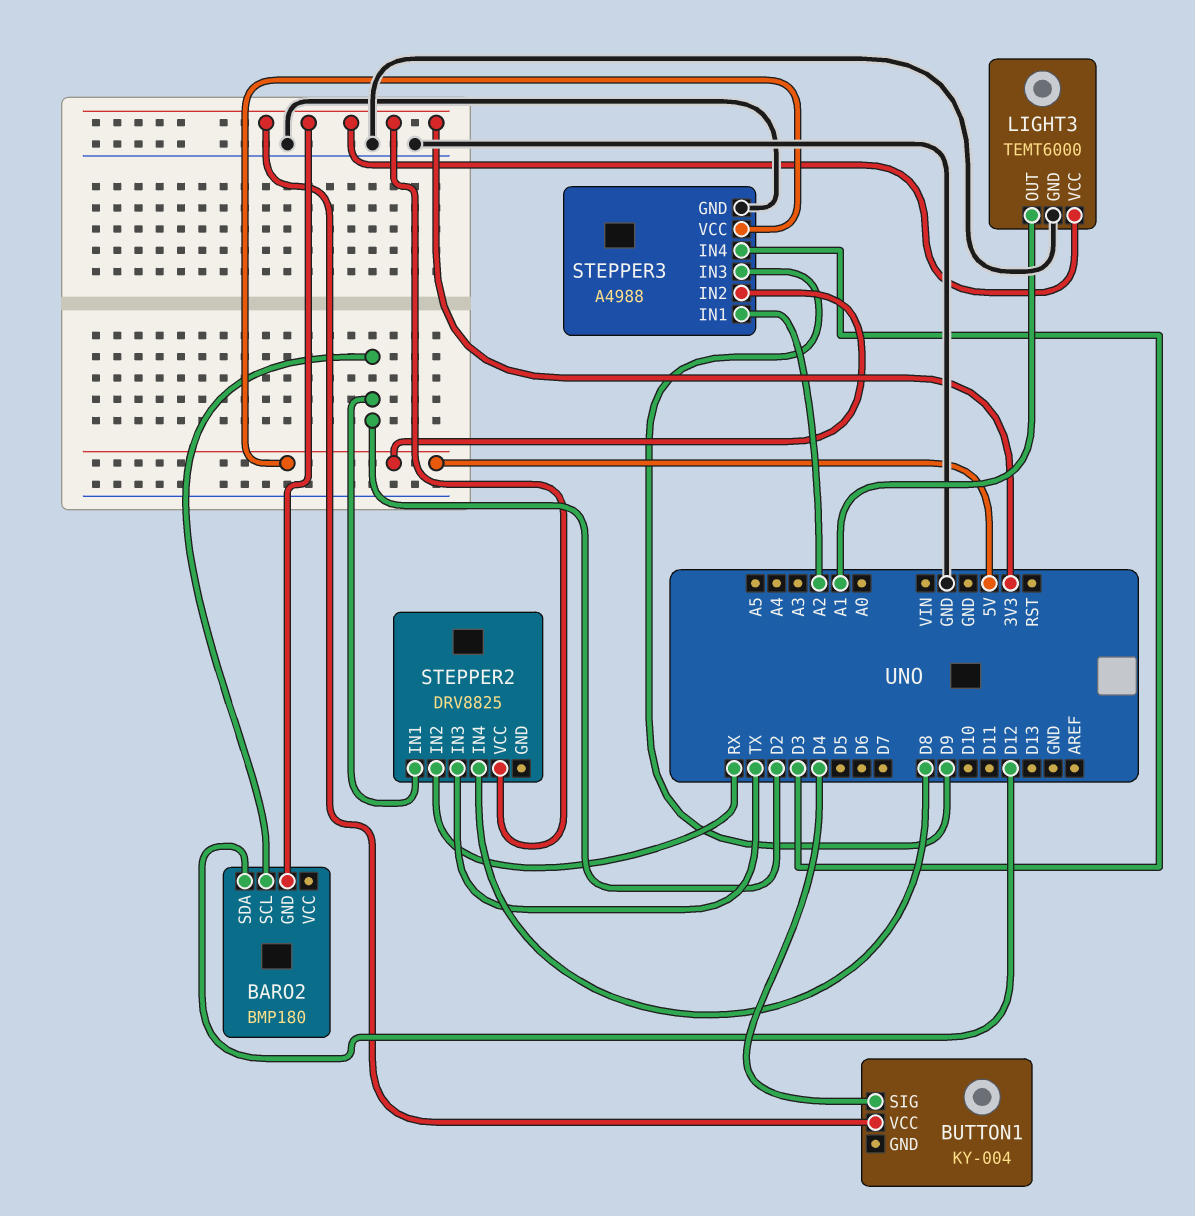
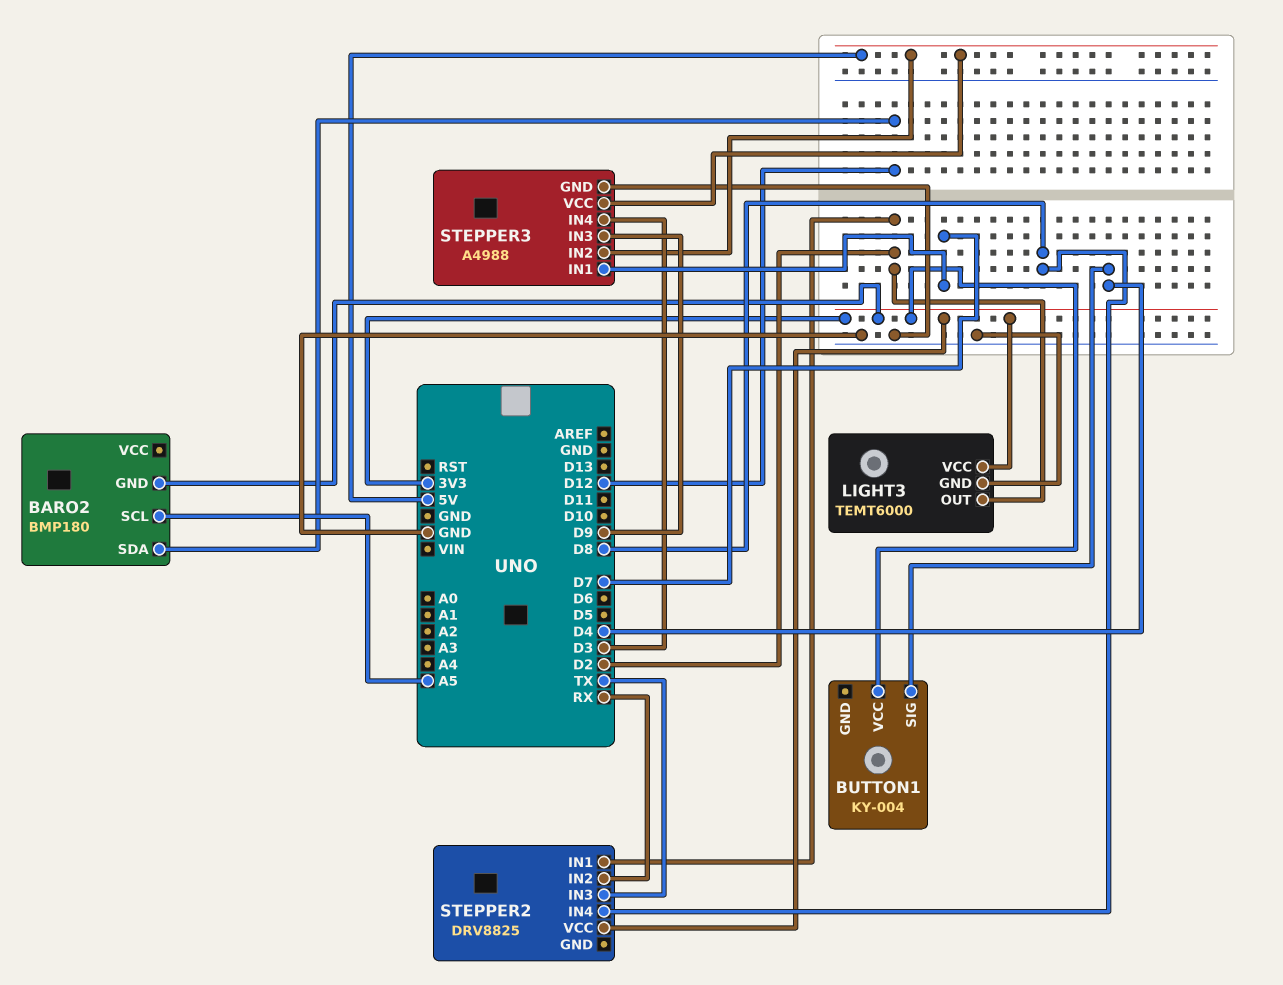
BARO2 pin SCL: D2 -> A5
LIGHT3 pin OUT: A1 -> D2
STEPPER3 pin IN1: A2 -> D7

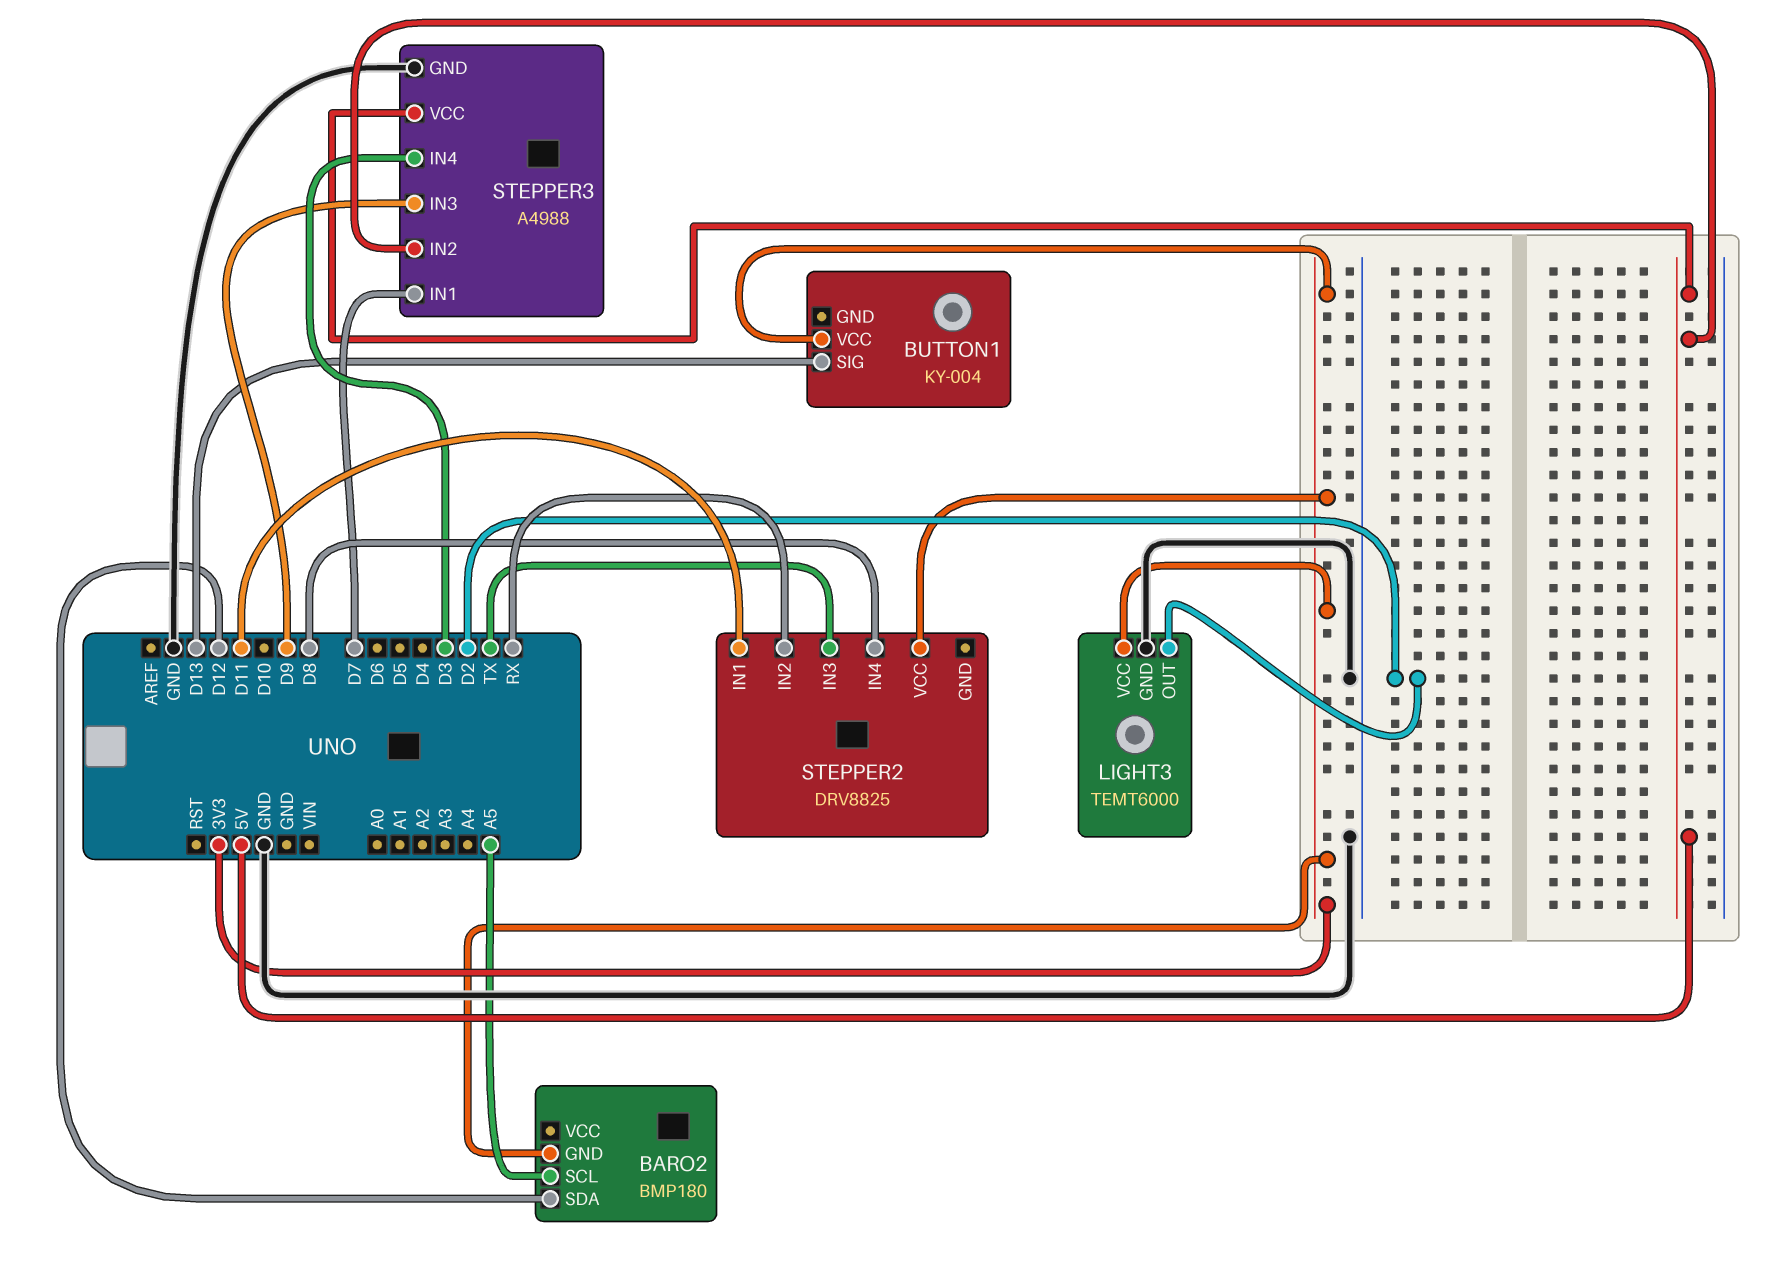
BUTTON1 pin SIG: D4 -> D13
STEPPER2 pin IN1: D2 -> D11

